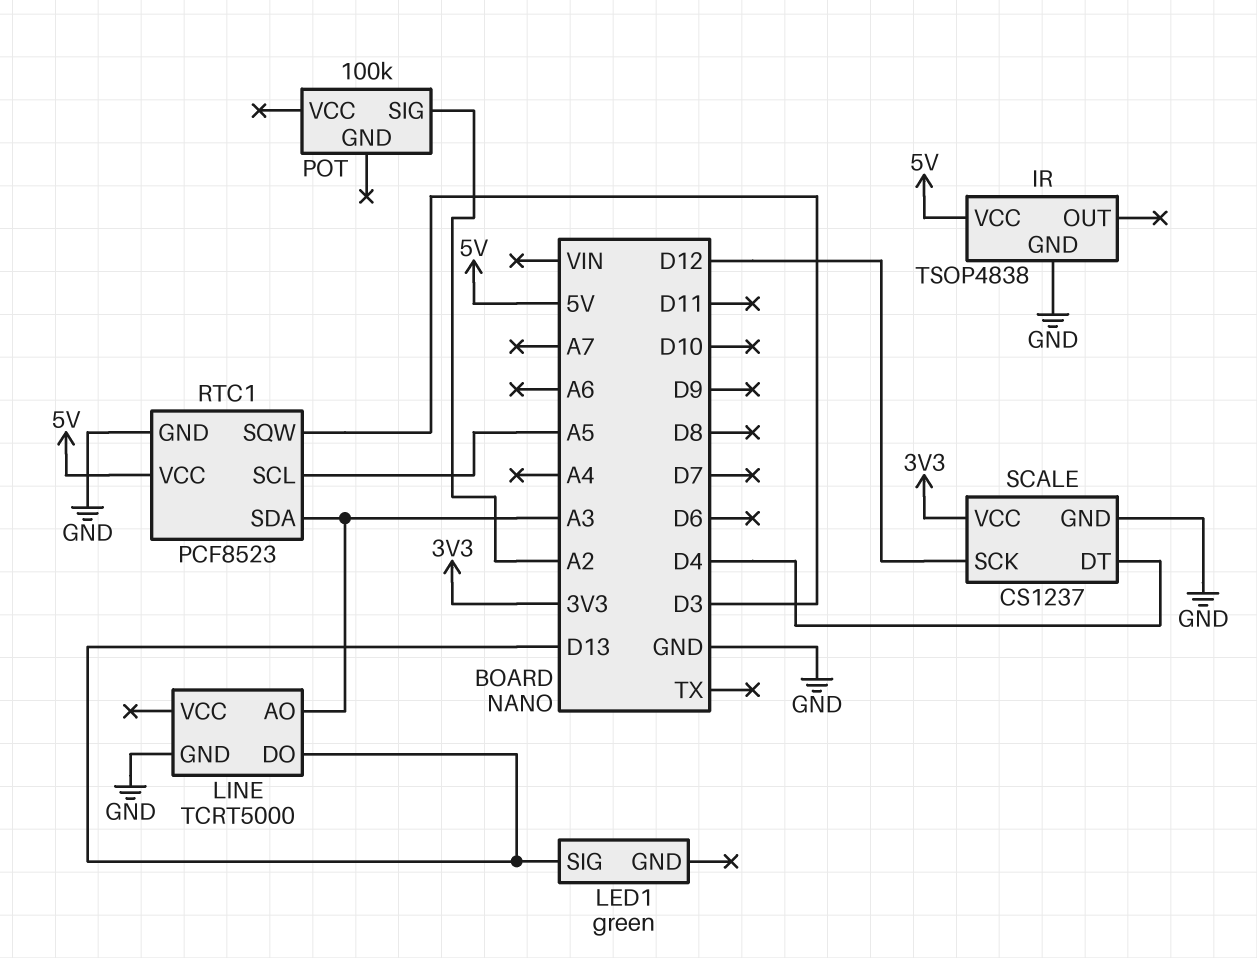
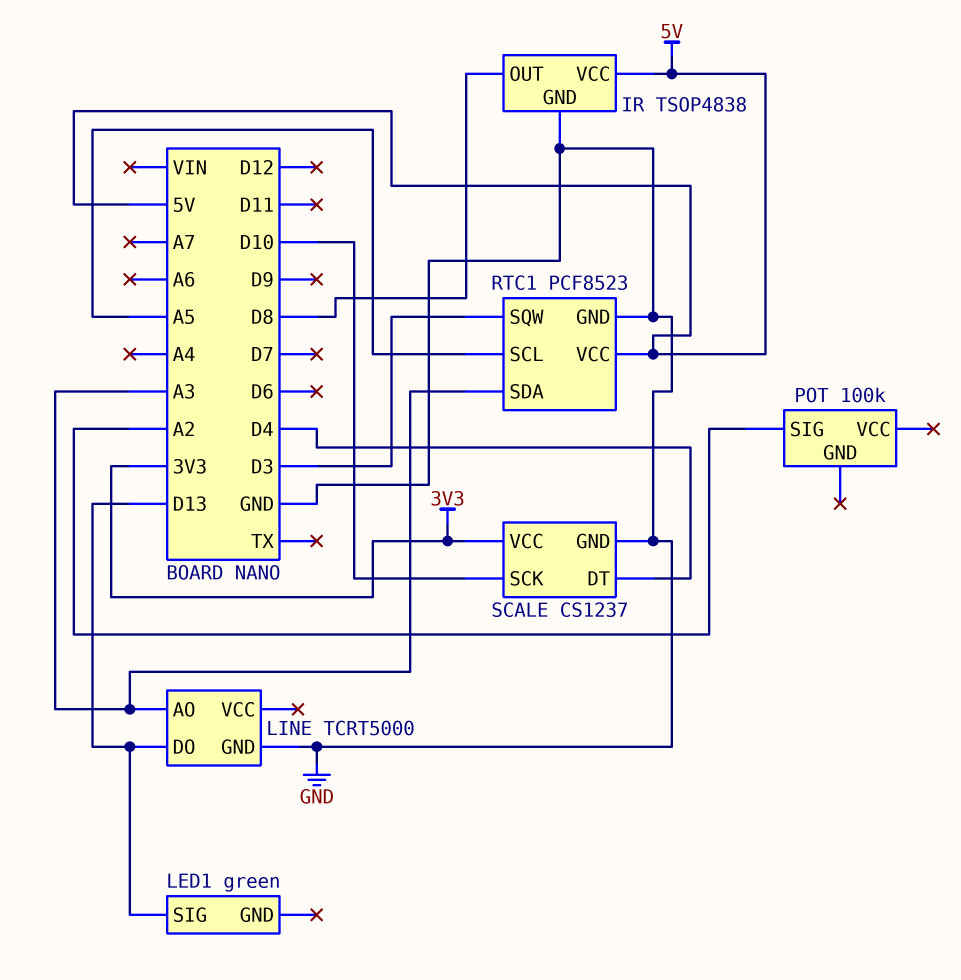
IR pin OUT: none -> D8
SCALE pin SCK: D12 -> D10

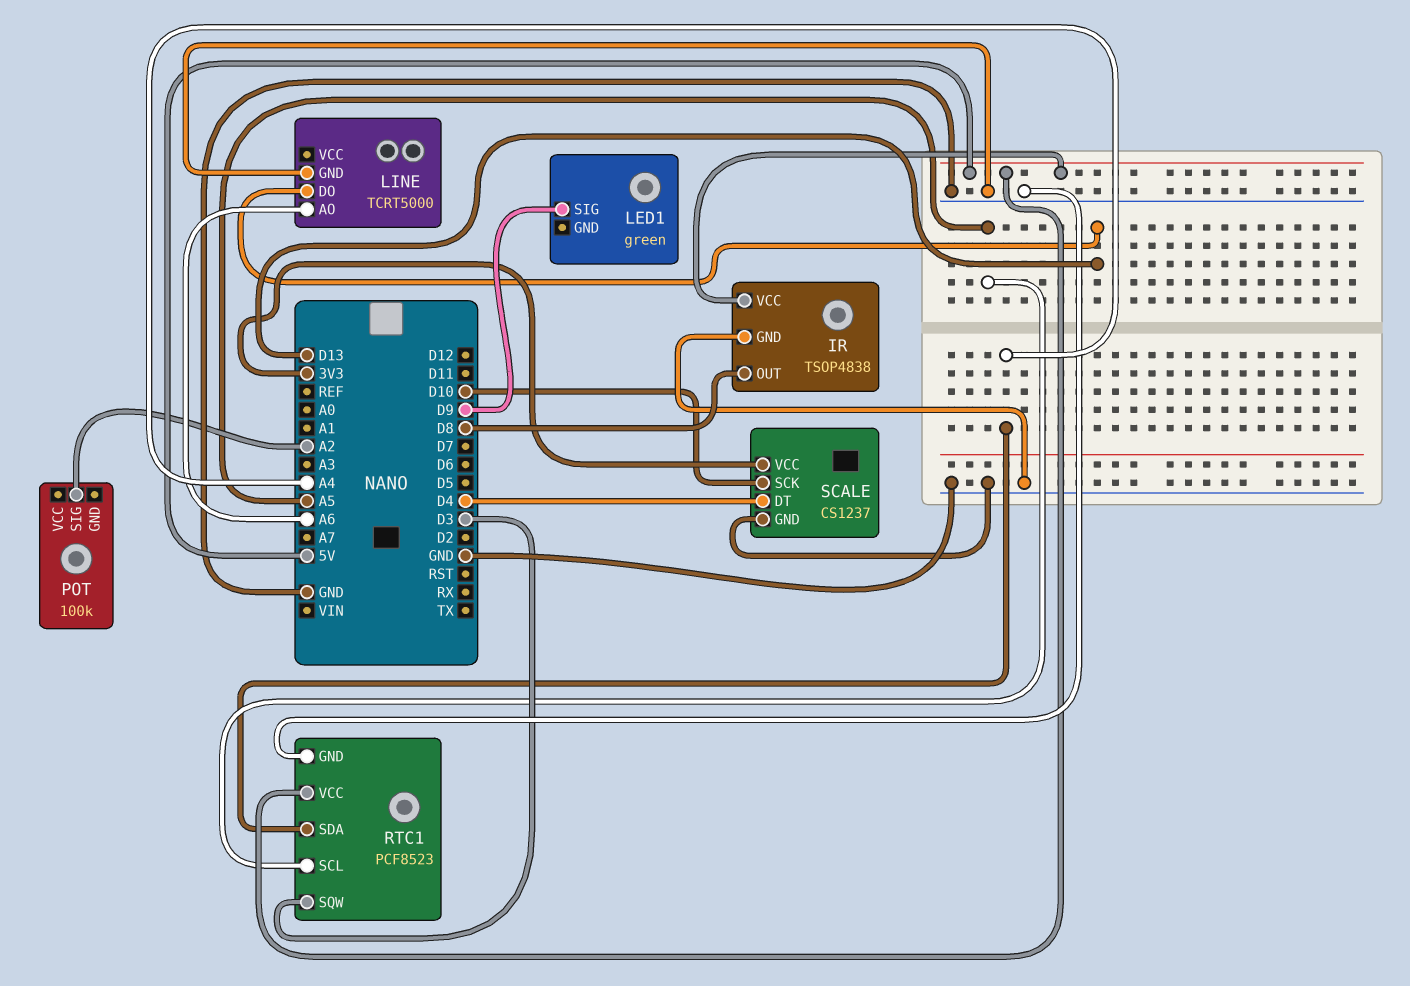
LED1 pin SIG: D13 -> D9
LINE pin AO: A3 -> A6
RTC1 pin SDA: A3 -> A4

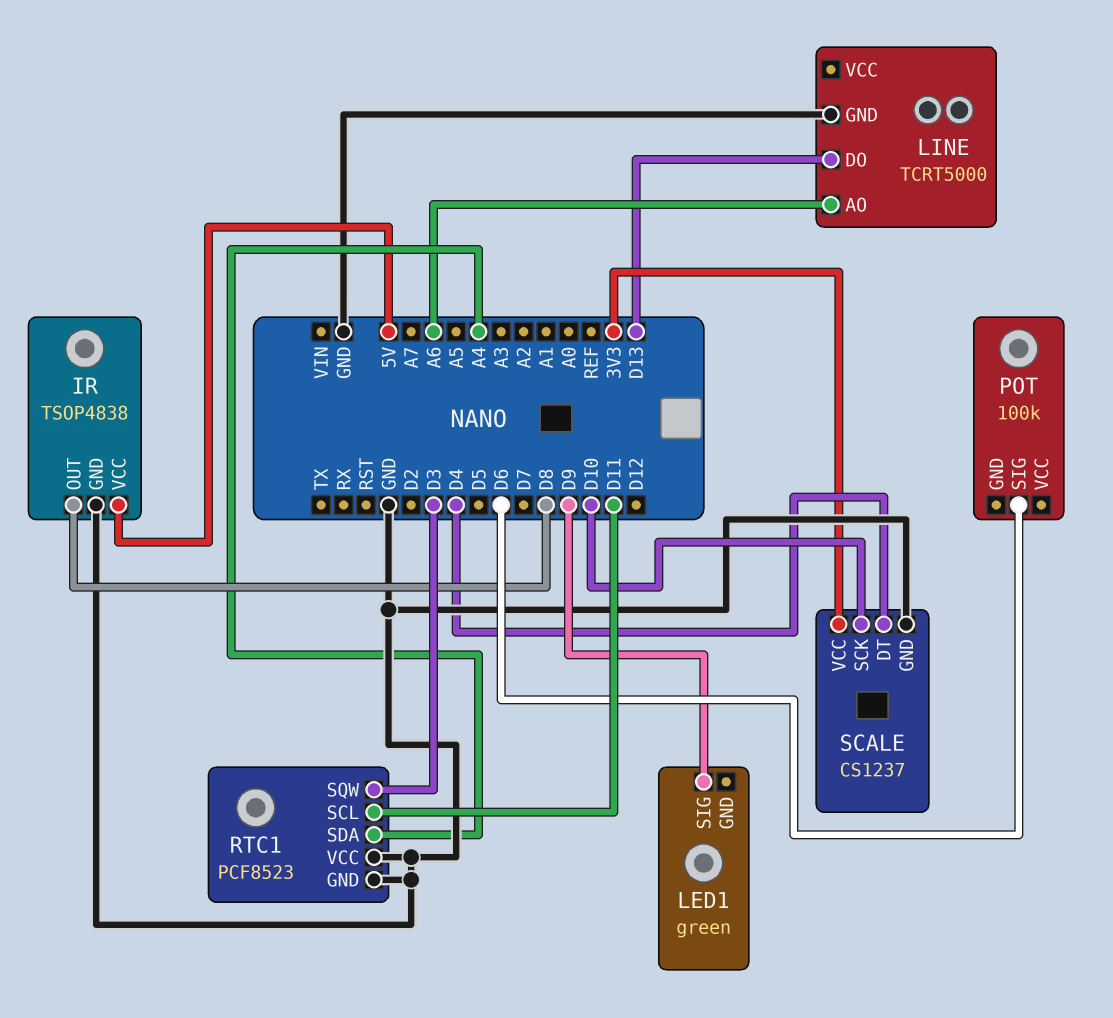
POT pin SIG: A2 -> D6
RTC1 pin SCL: A5 -> D11
RTC1 pin VCC: 5V -> GND

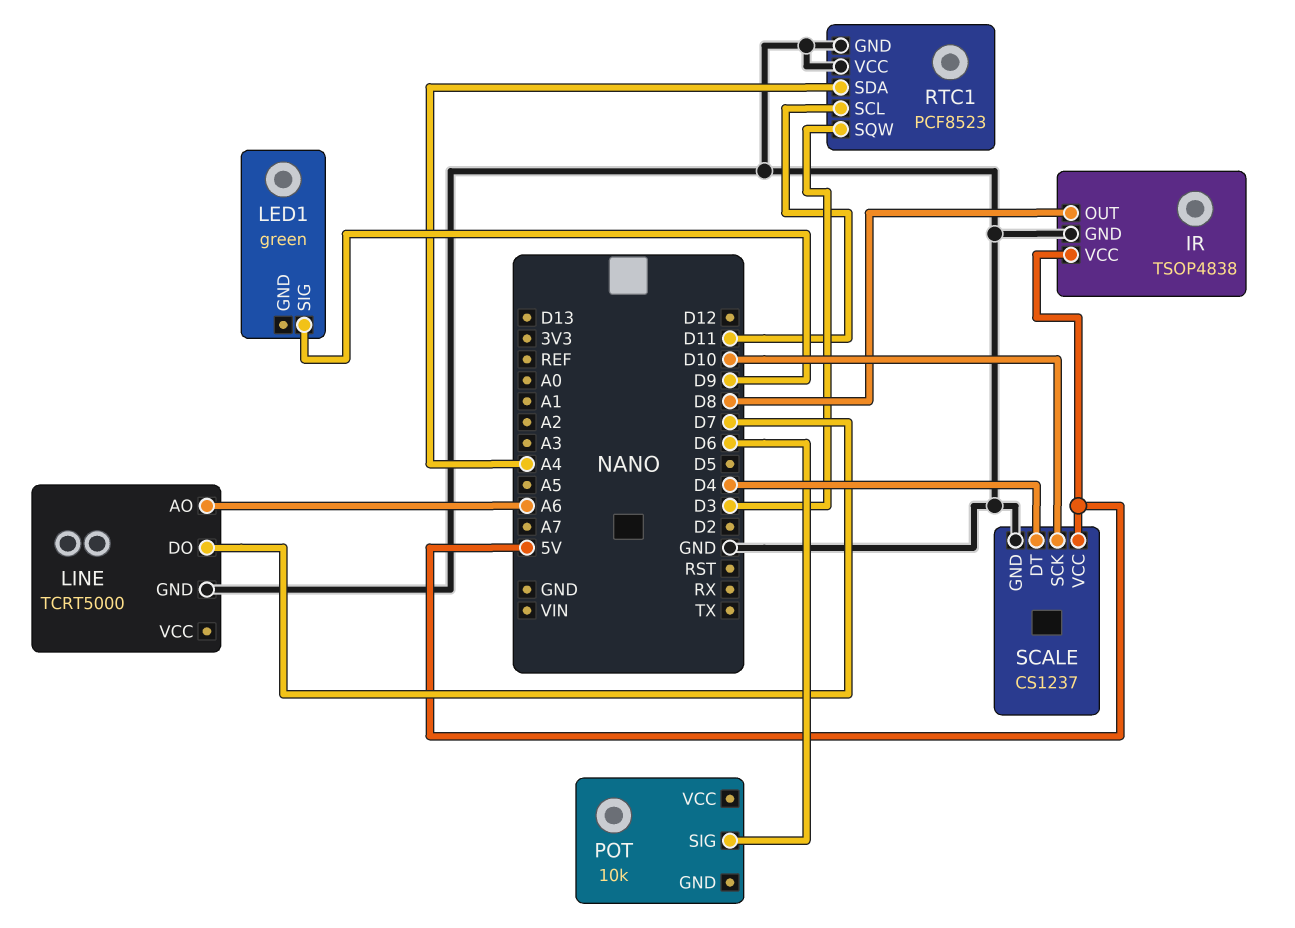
LINE pin DO: D13 -> D7
POT: 100k -> 10k
SCALE pin VCC: 3V3 -> 5V

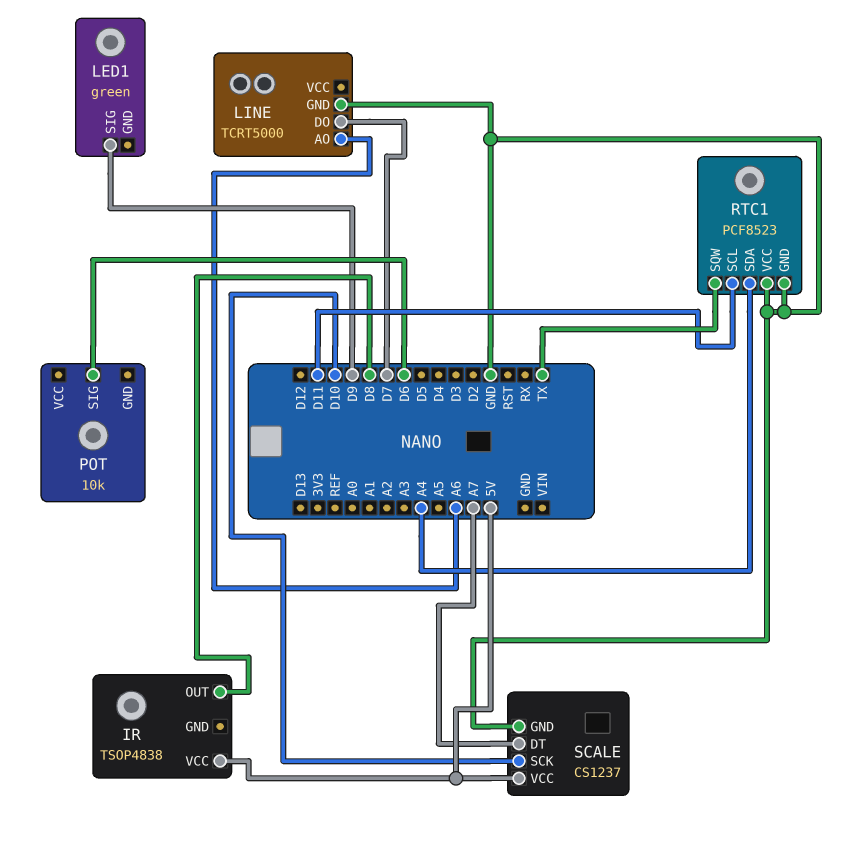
IR pin GND: GND -> none
RTC1 pin SQW: D3 -> TX
SCALE pin DT: D4 -> A7

